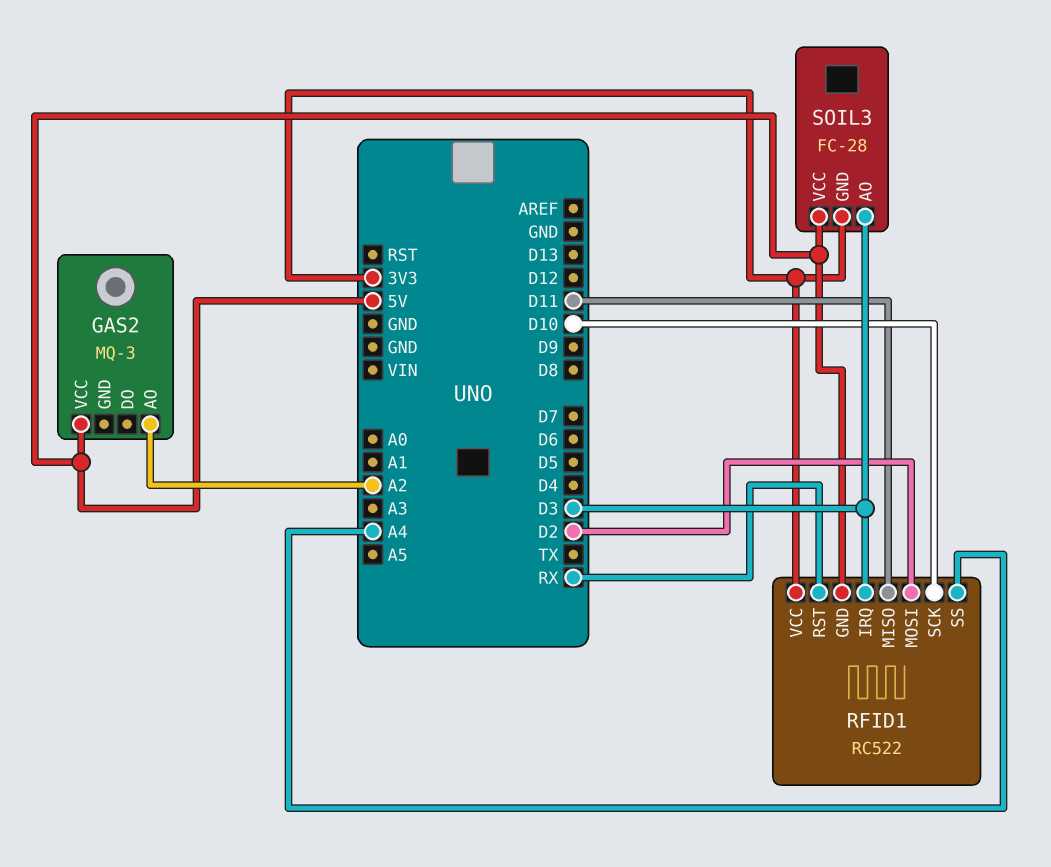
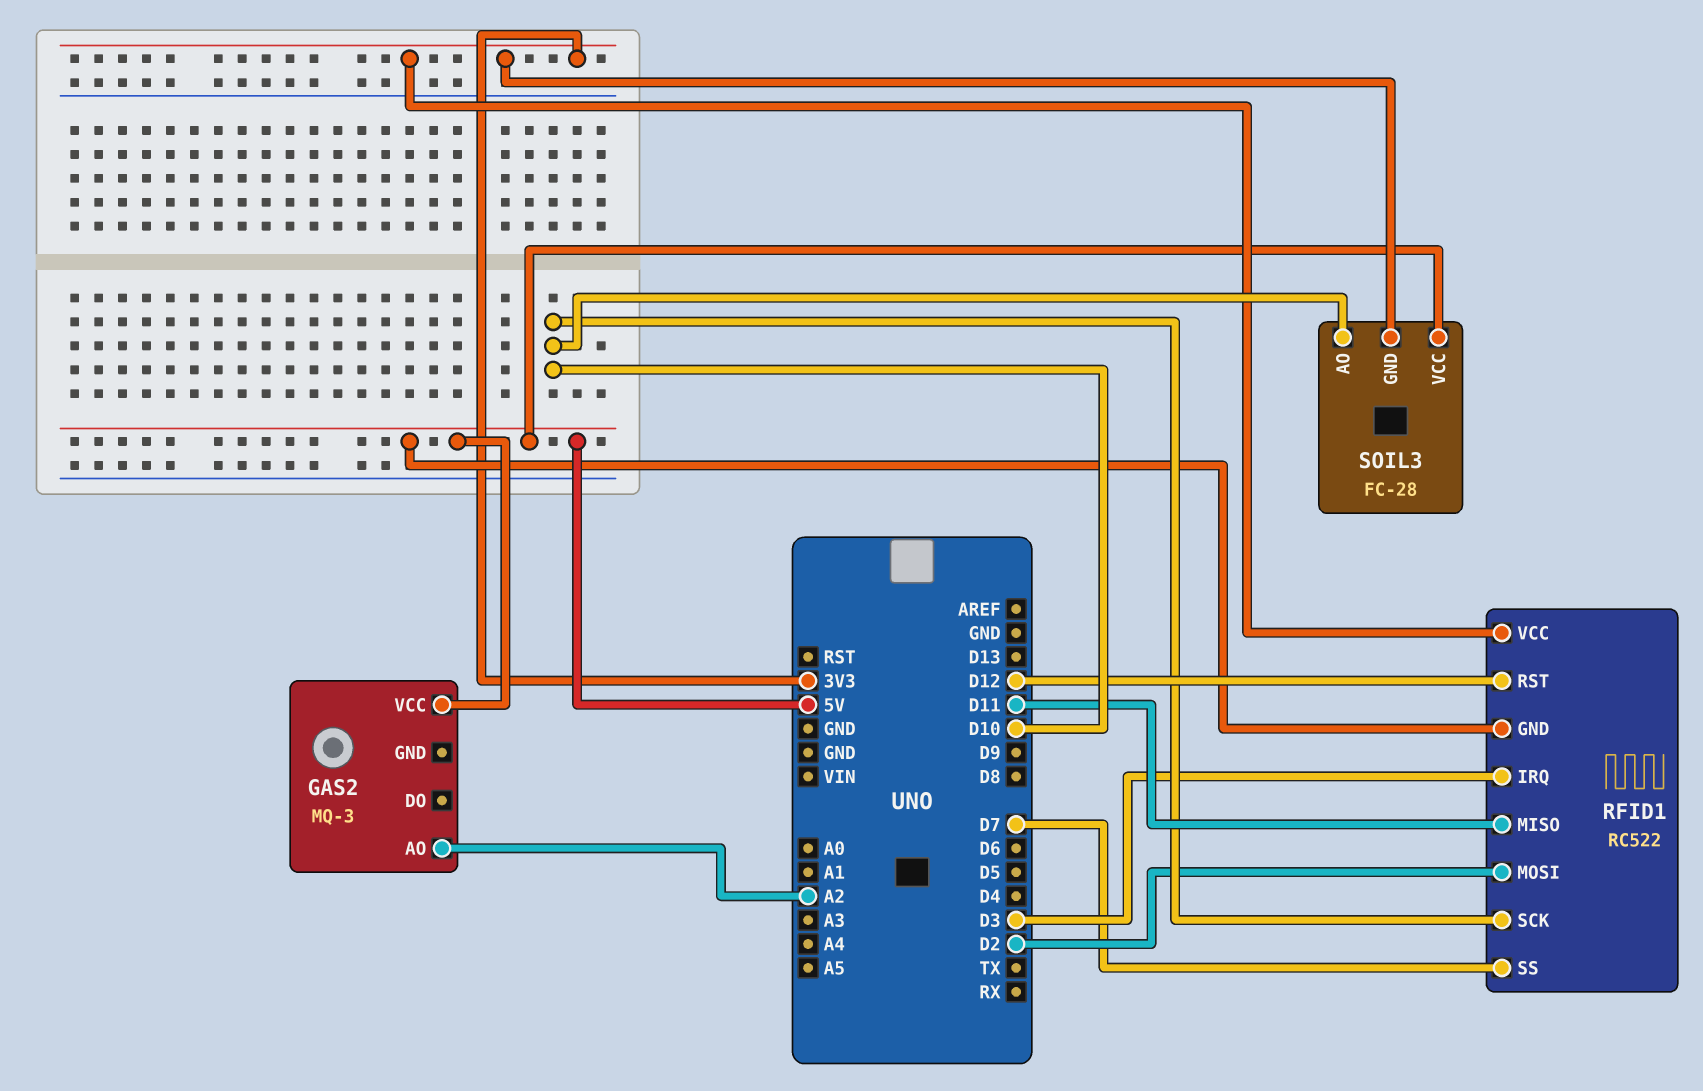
RFID1 pin RST: RX -> D12
RFID1 pin SS: A4 -> D7
SOIL3 pin AO: D3 -> D10

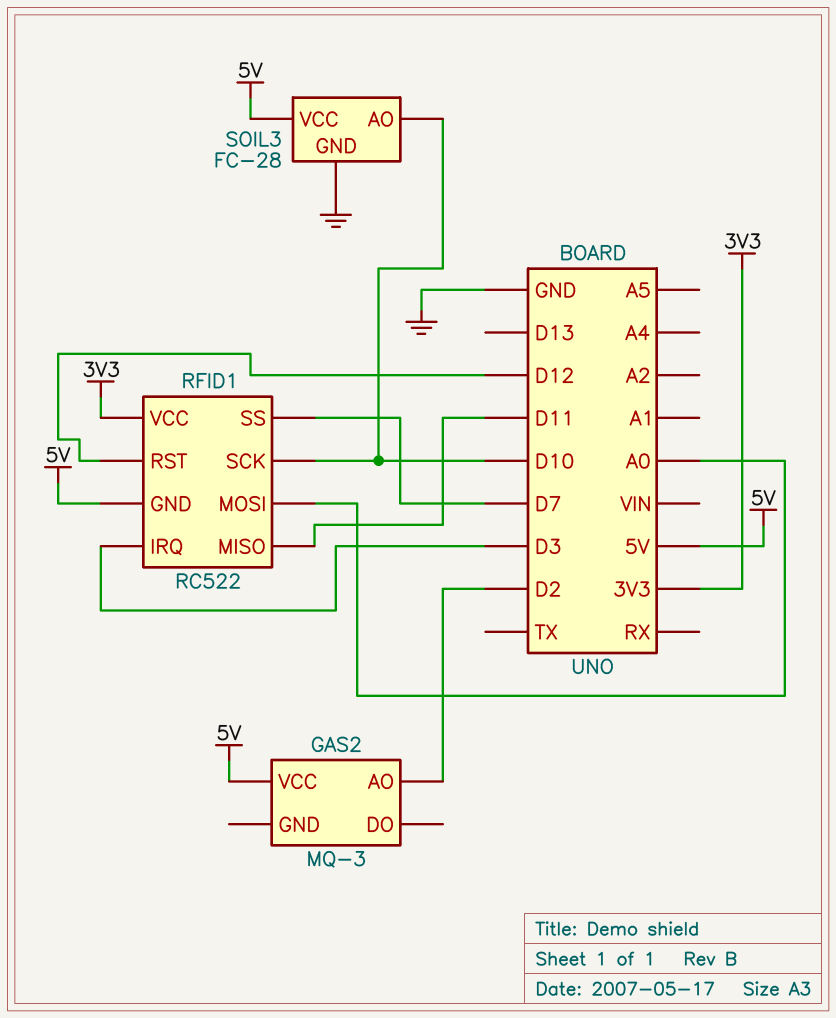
GAS2 pin AO: A2 -> D2
RFID1 pin MOSI: D2 -> A0
SOIL3 pin GND: 3V3 -> GND

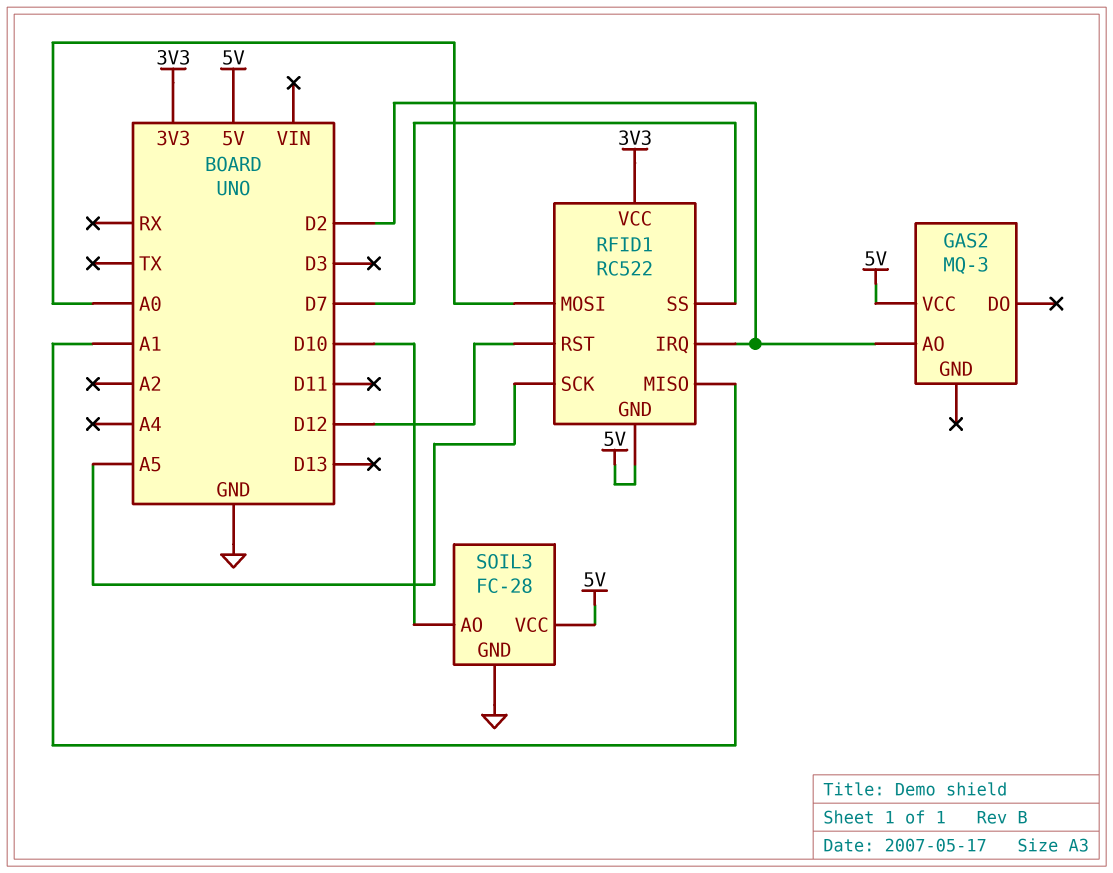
RFID1 pin IRQ: D3 -> D2
RFID1 pin MISO: D11 -> A1
RFID1 pin SCK: D10 -> A5

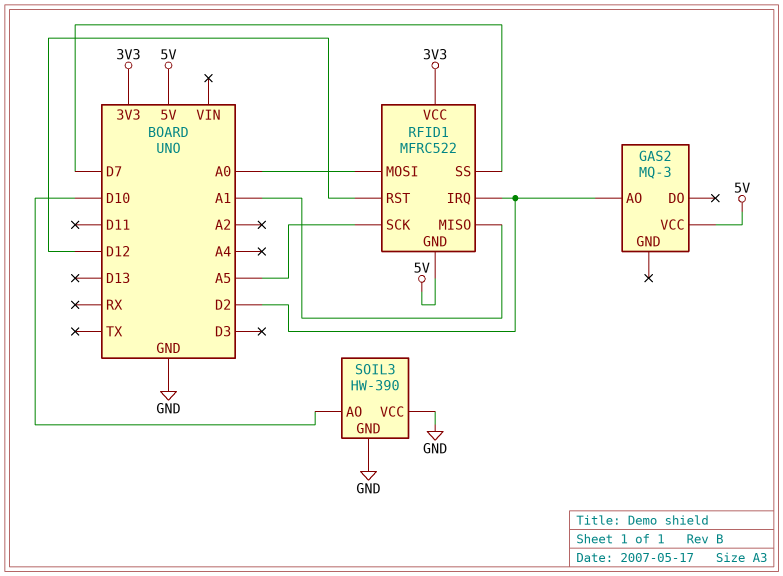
RFID1: RC522 -> MFRC522
SOIL3: FC-28 -> HW-390
SOIL3 pin VCC: 5V -> GND

